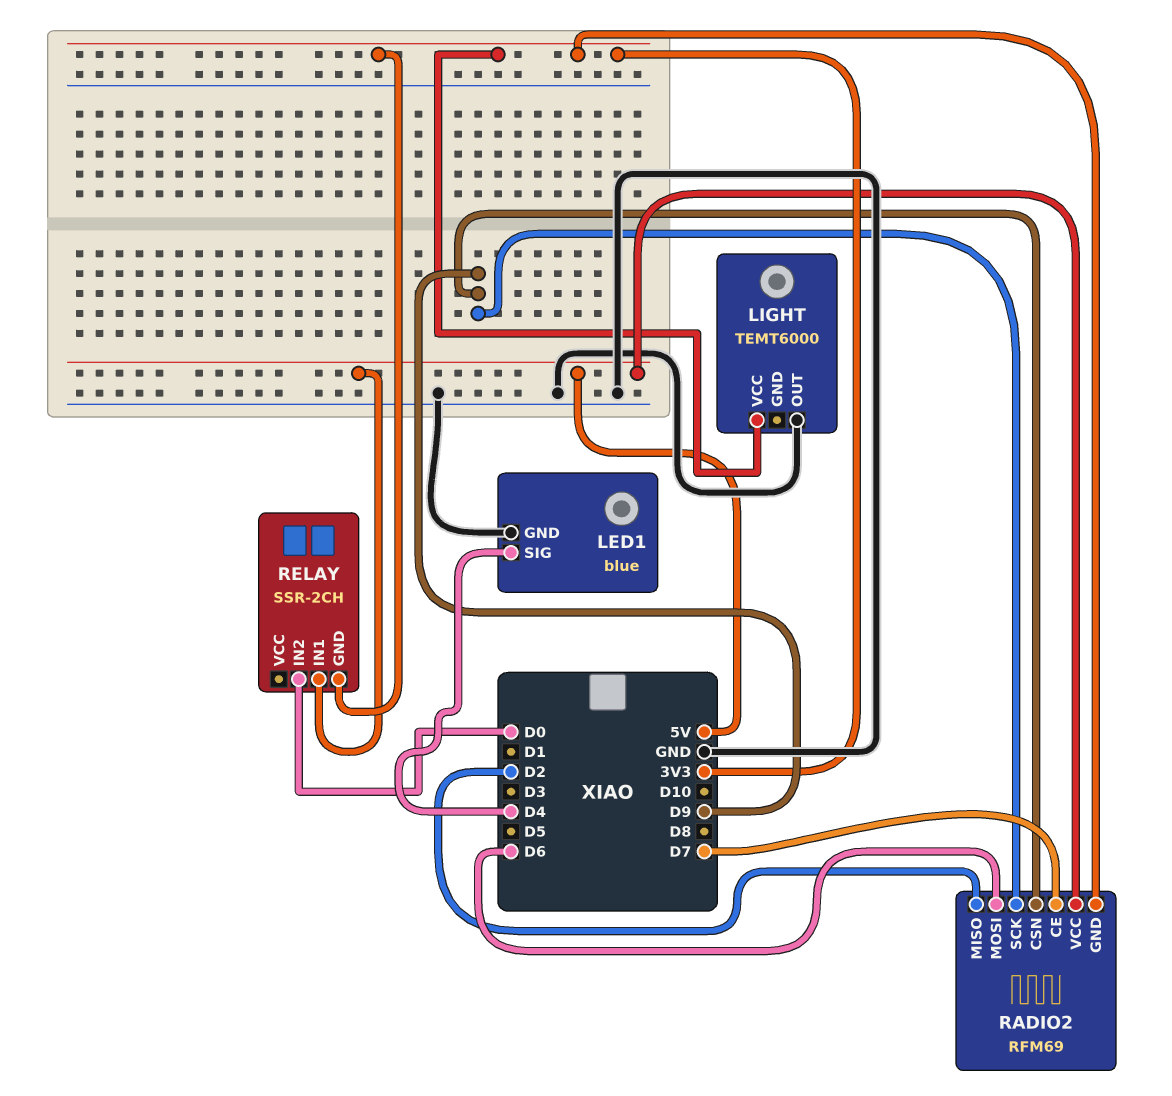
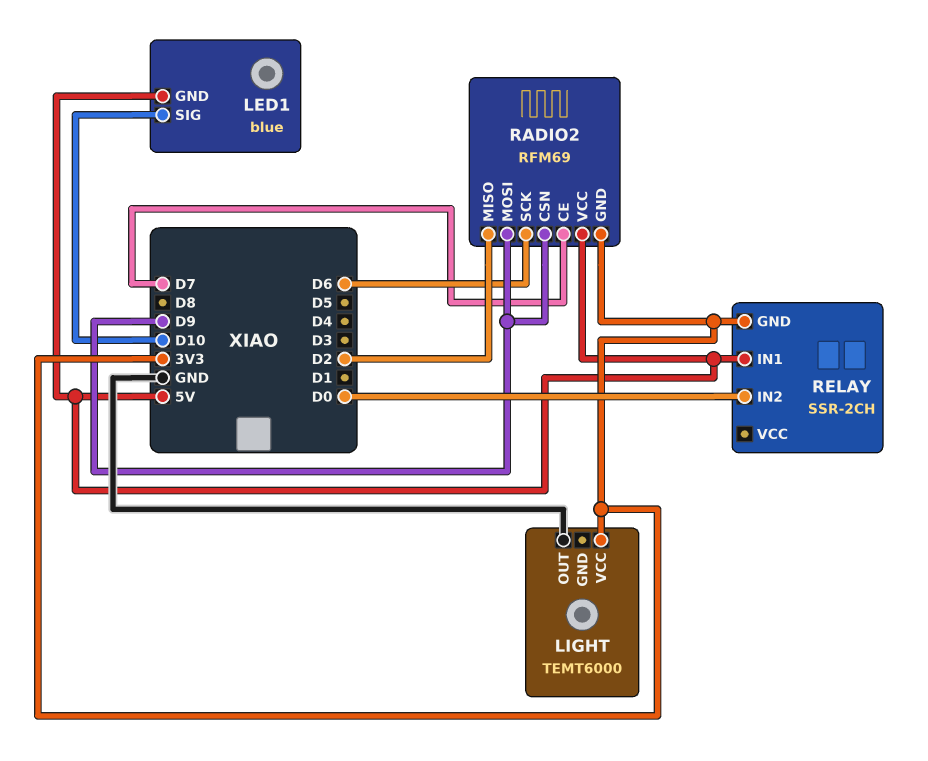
LED1 pin GND: GND -> 5V
LED1 pin SIG: D4 -> D10
RADIO2 pin MOSI: D6 -> D9
RADIO2 pin SCK: D9 -> D6

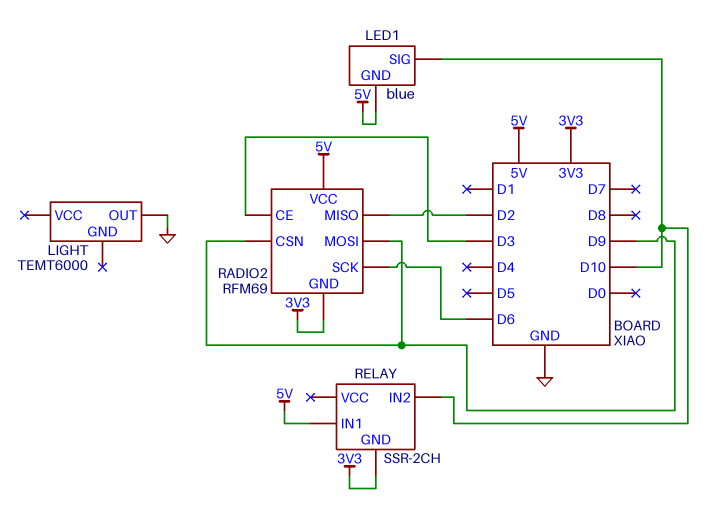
LIGHT pin VCC: 3V3 -> none
RADIO2 pin CE: D7 -> D3
RELAY pin IN2: D0 -> D10

